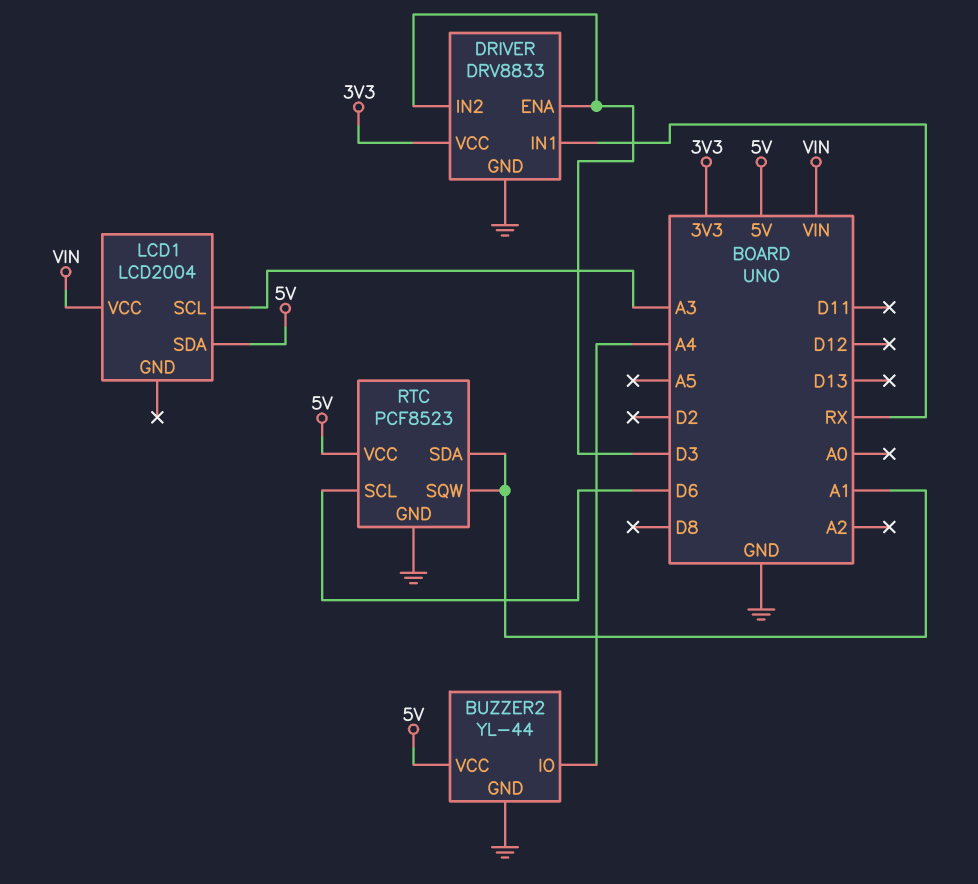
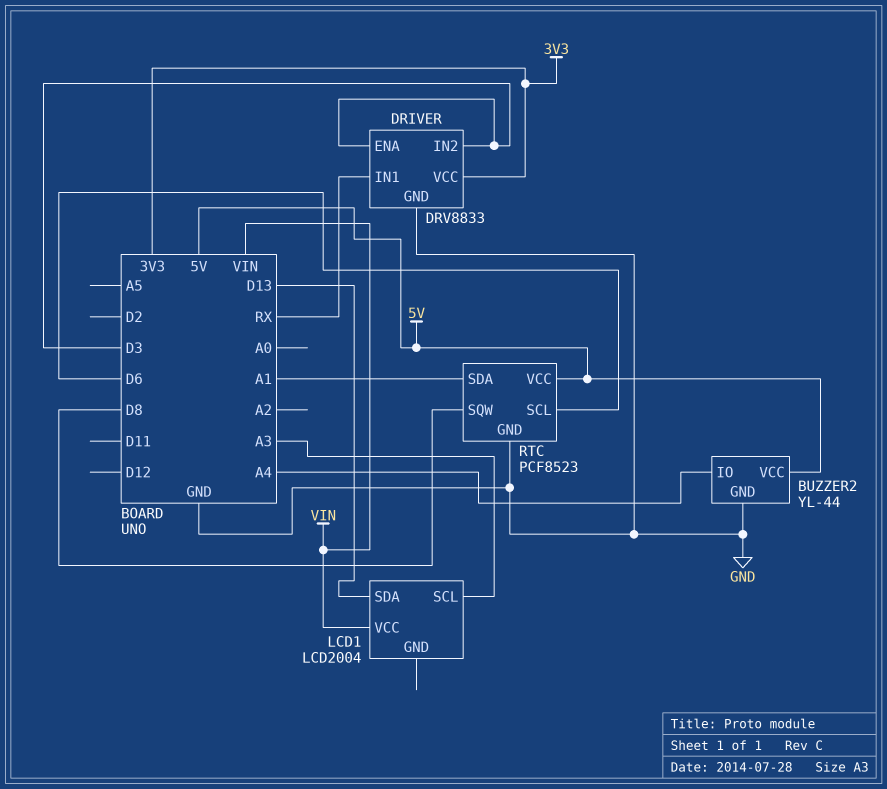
LCD1 pin SDA: 5V -> D13
RTC pin SQW: A1 -> D8

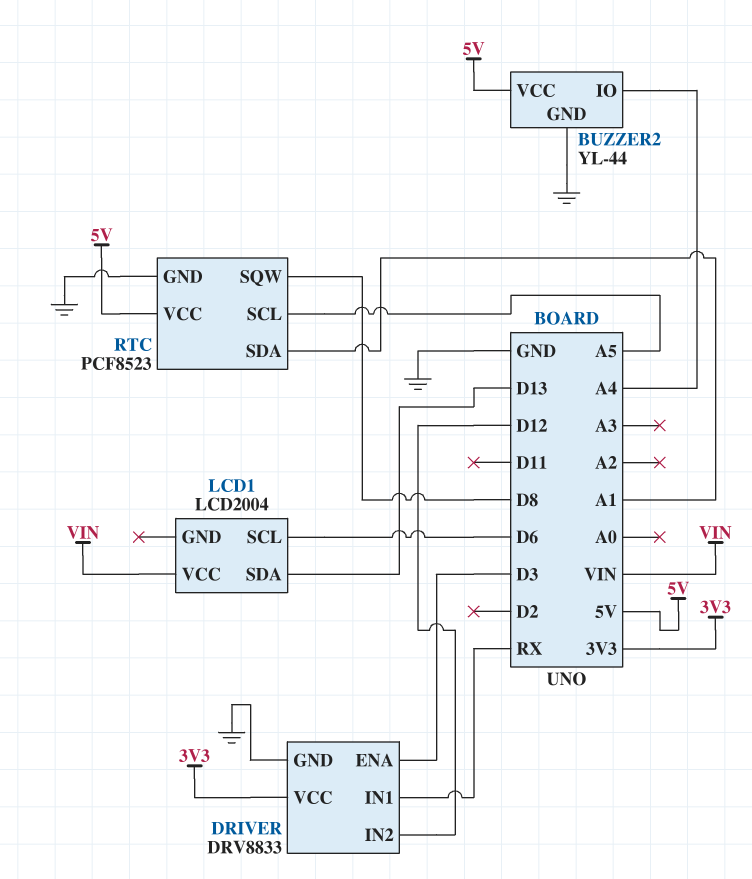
DRIVER pin IN2: D3 -> D12
LCD1 pin SCL: A3 -> D6
RTC pin SCL: D6 -> A5

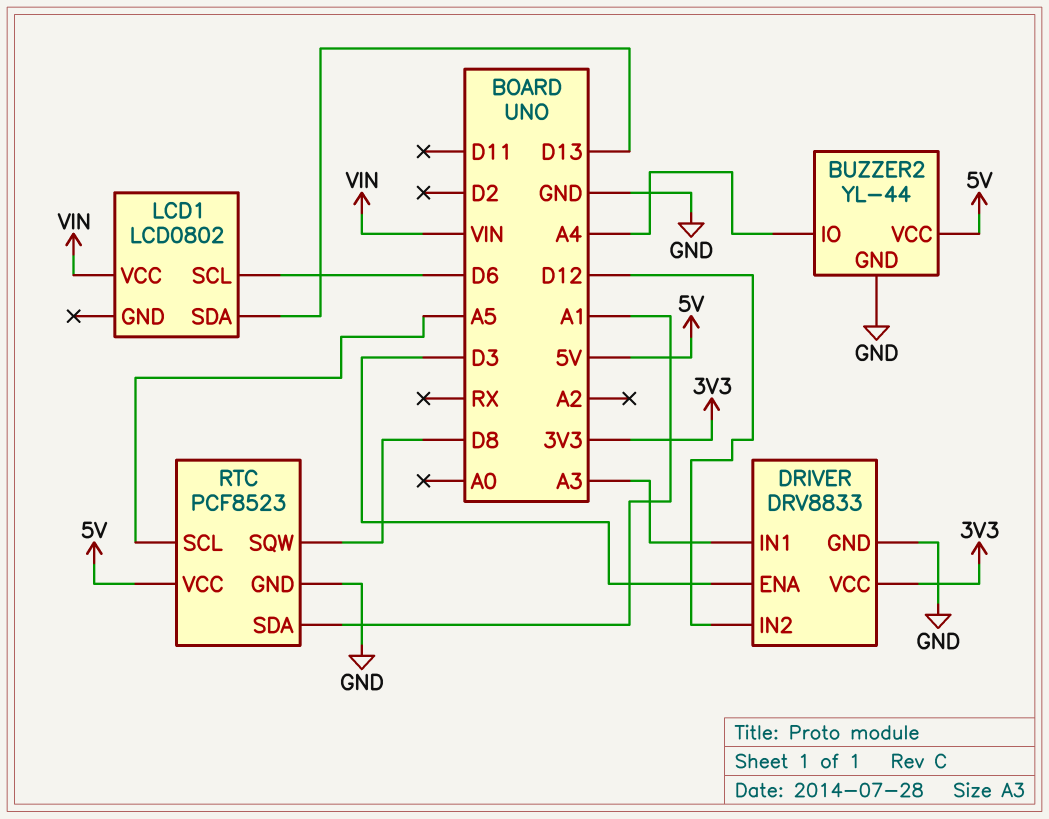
DRIVER pin IN1: RX -> A3
LCD1: LCD2004 -> LCD0802

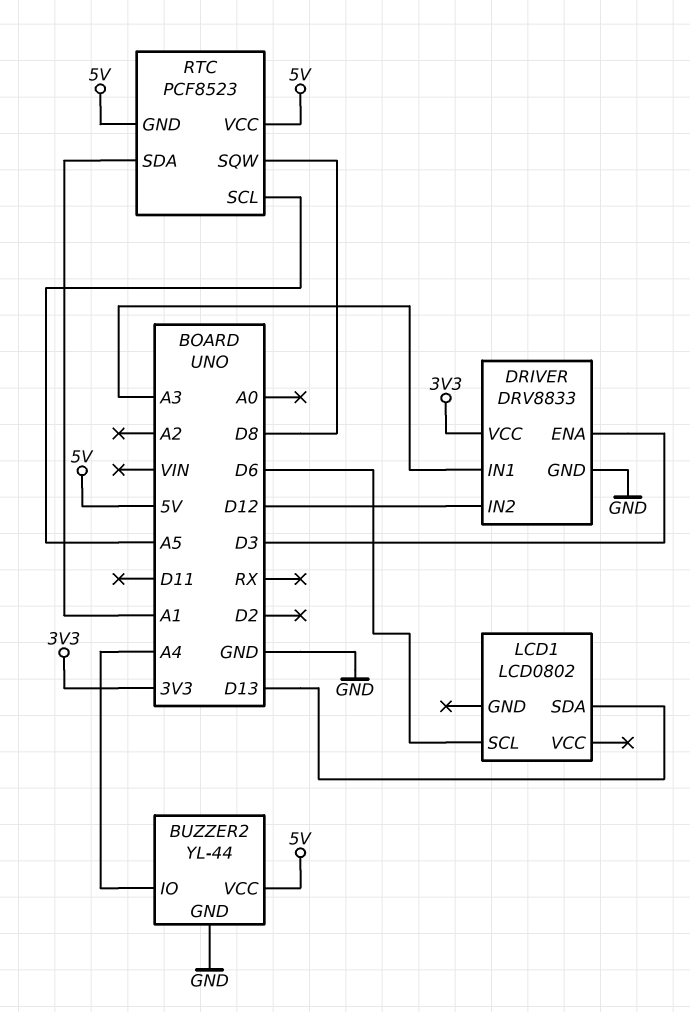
LCD1 pin VCC: VIN -> none
RTC pin GND: GND -> 5V

